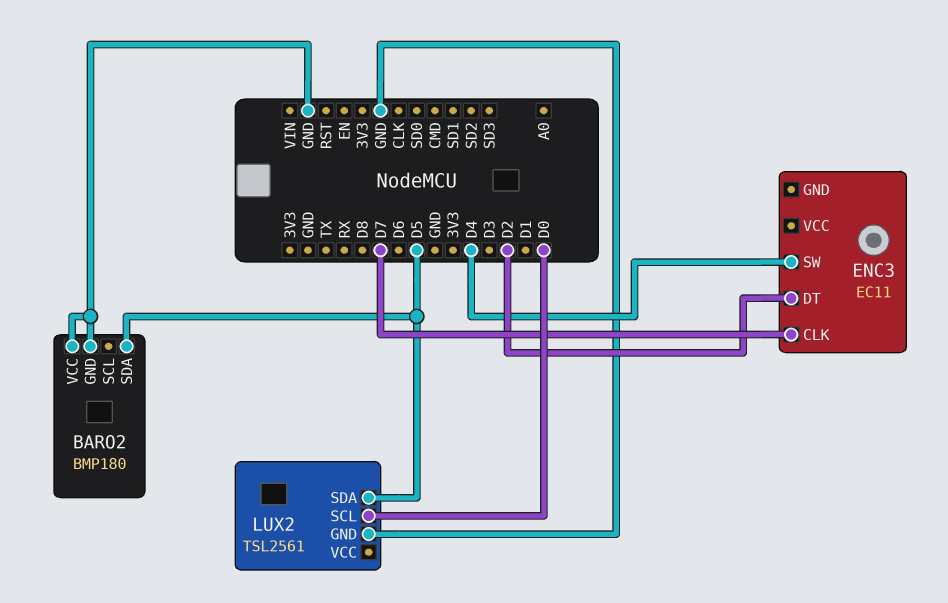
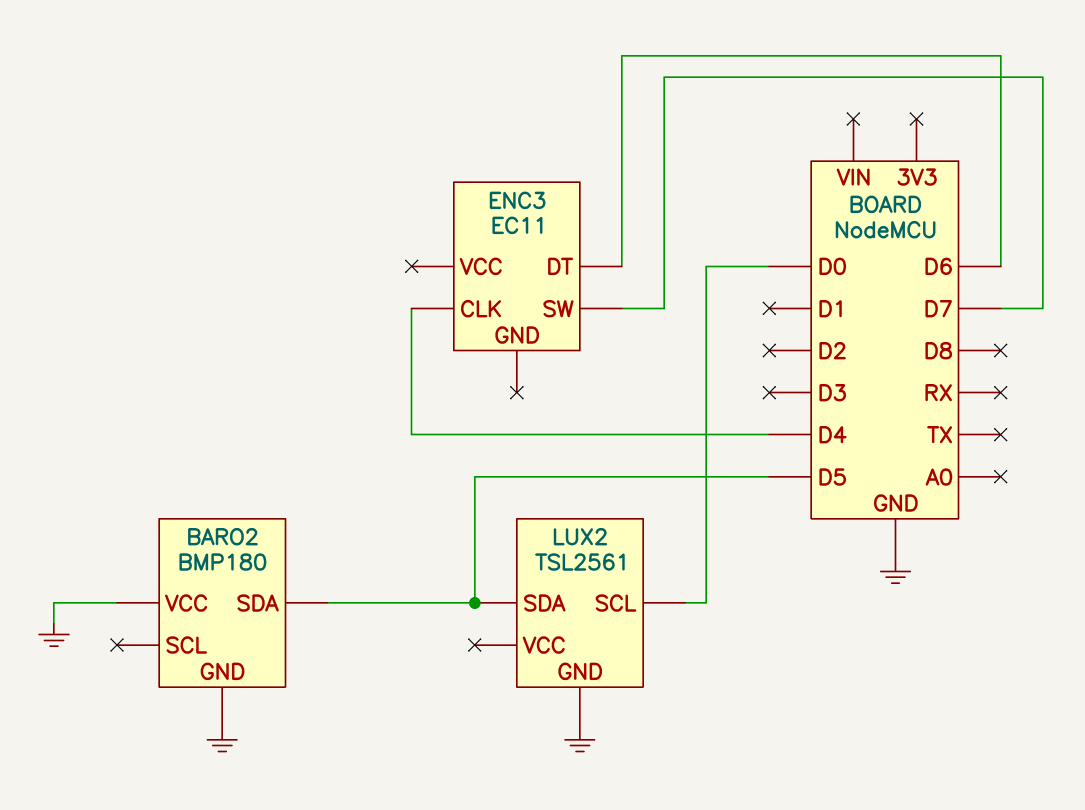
ENC3 pin CLK: D7 -> D4
ENC3 pin DT: D2 -> D6
ENC3 pin SW: D4 -> D7

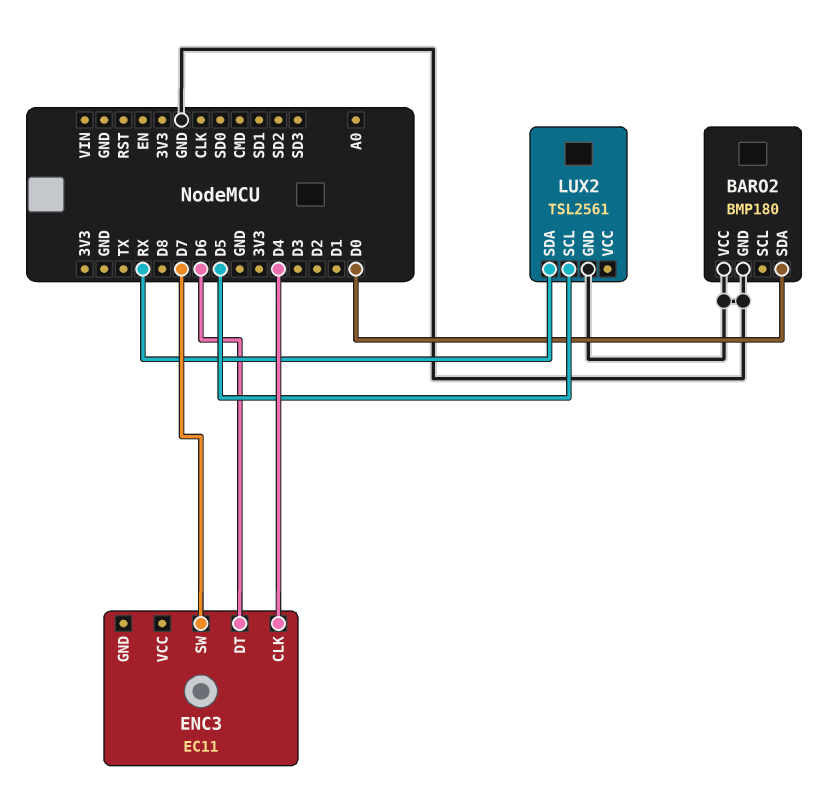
BARO2 pin SDA: D5 -> D0
LUX2 pin SCL: D0 -> D5
LUX2 pin SDA: D5 -> RX

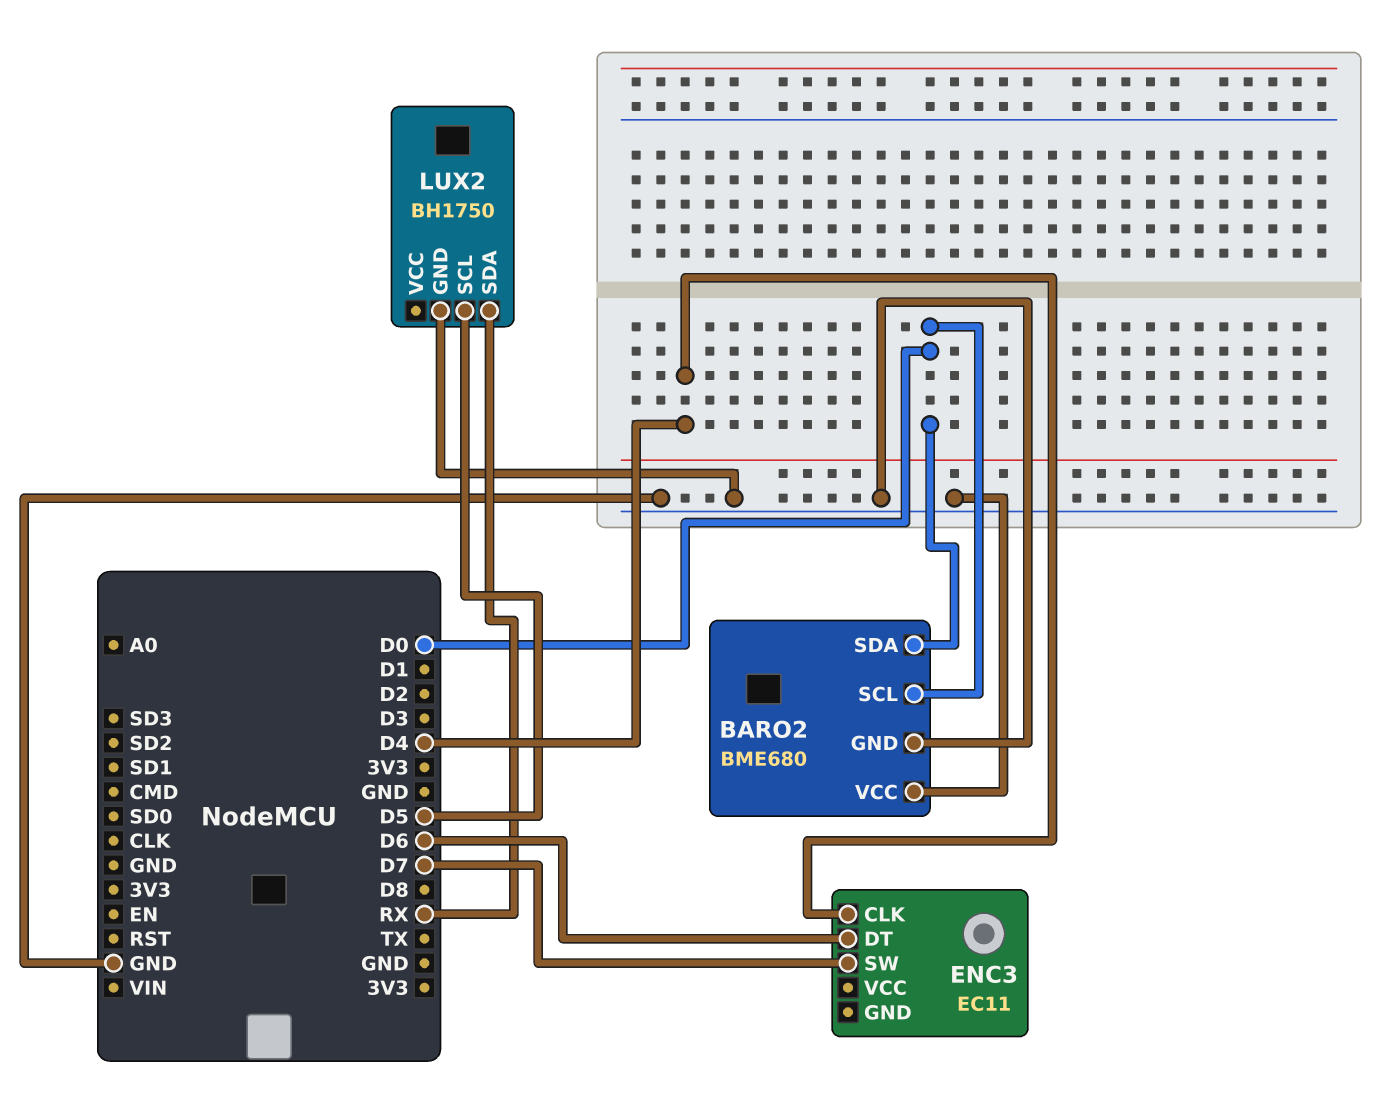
BARO2: BMP180 -> BME680
BARO2 pin SCL: none -> D0
LUX2: TSL2561 -> BH1750

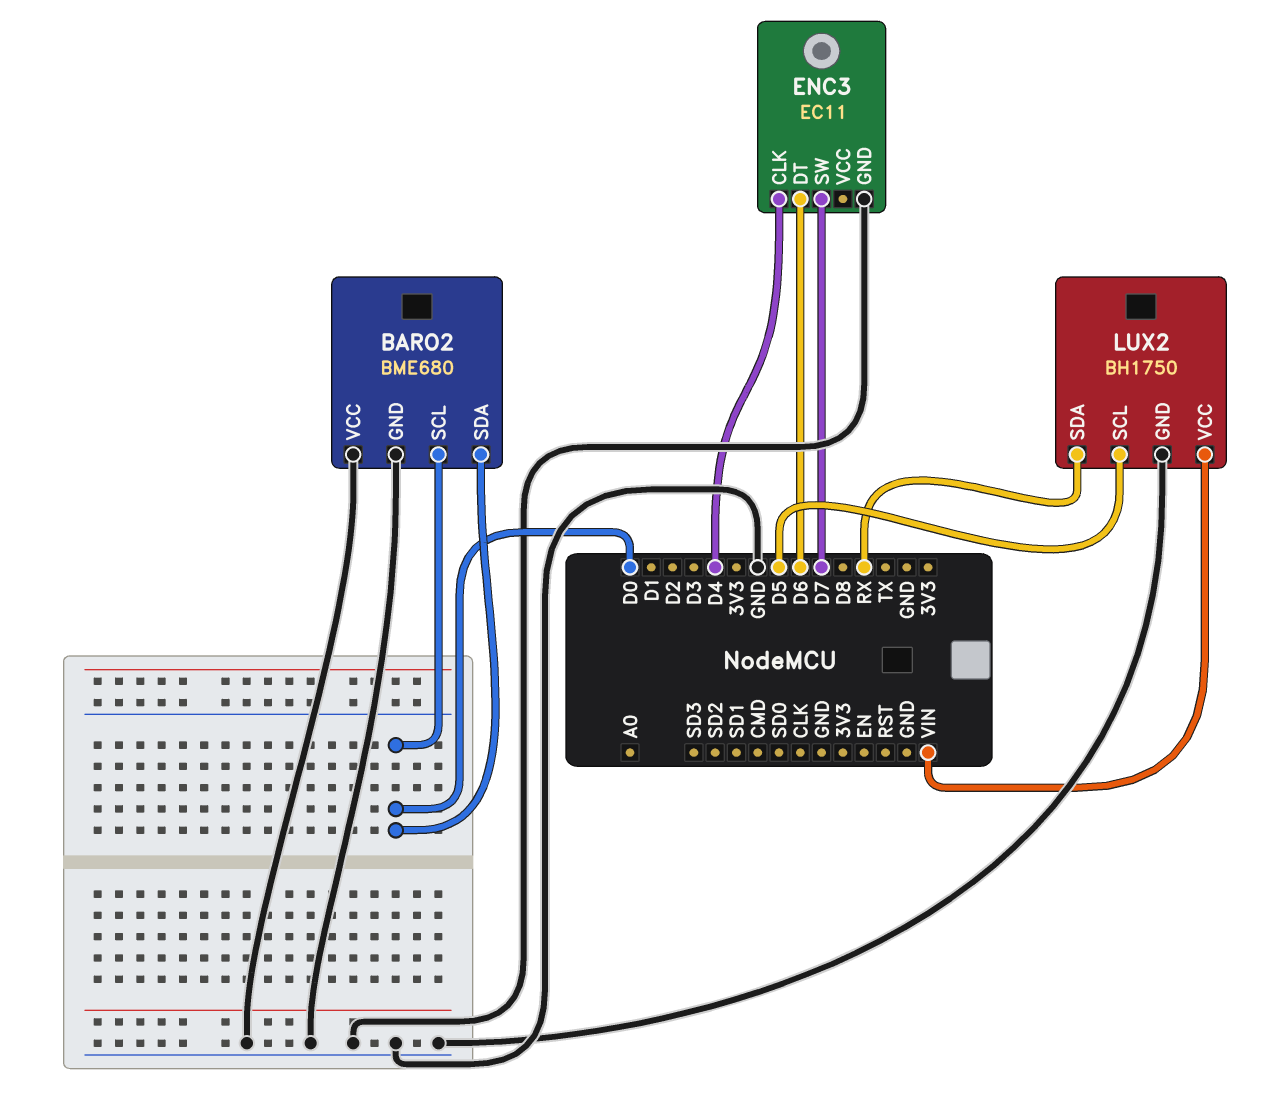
ENC3 pin GND: none -> GND
LUX2 pin VCC: none -> VIN

